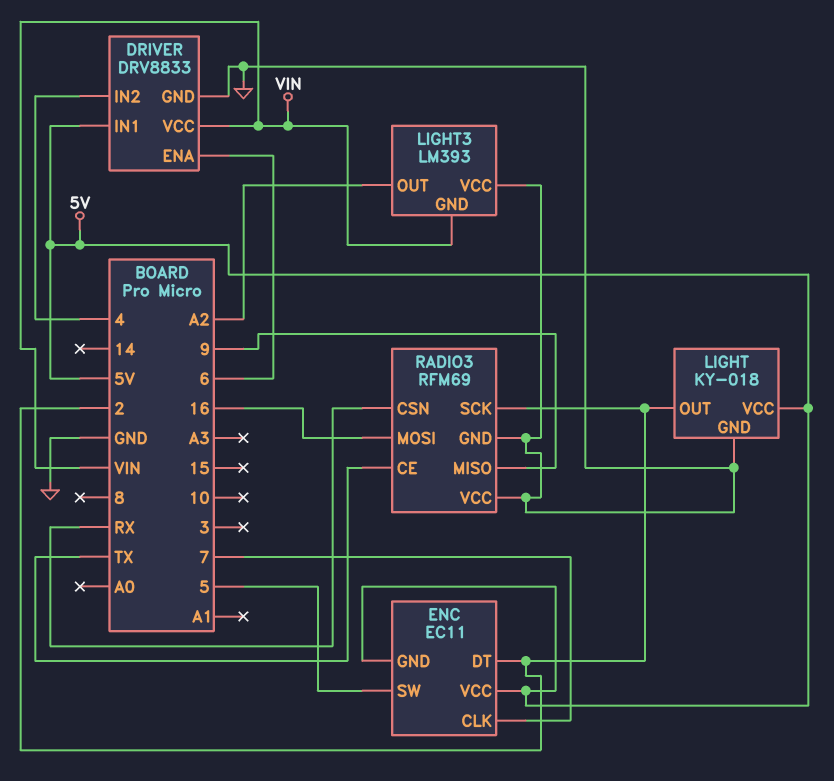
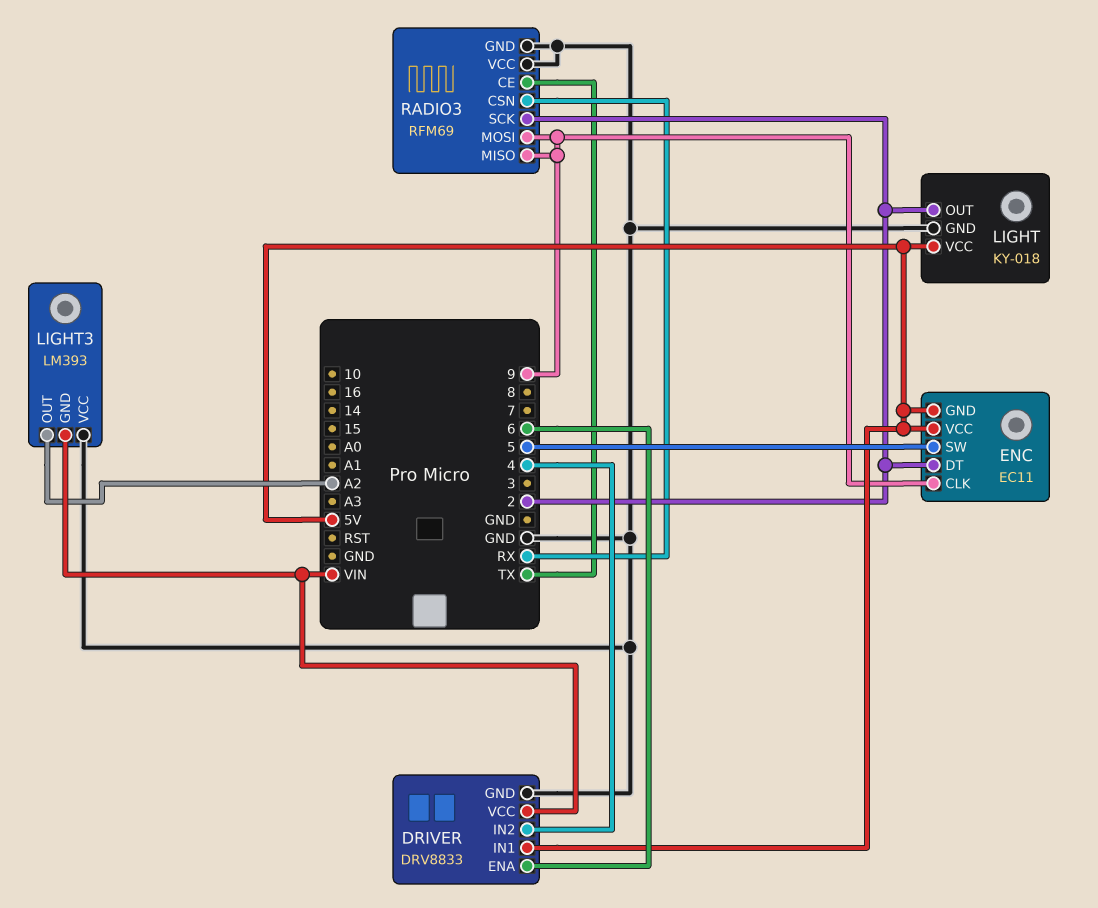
ENC pin CLK: 7 -> 9
RADIO3 pin MOSI: 16 -> 9

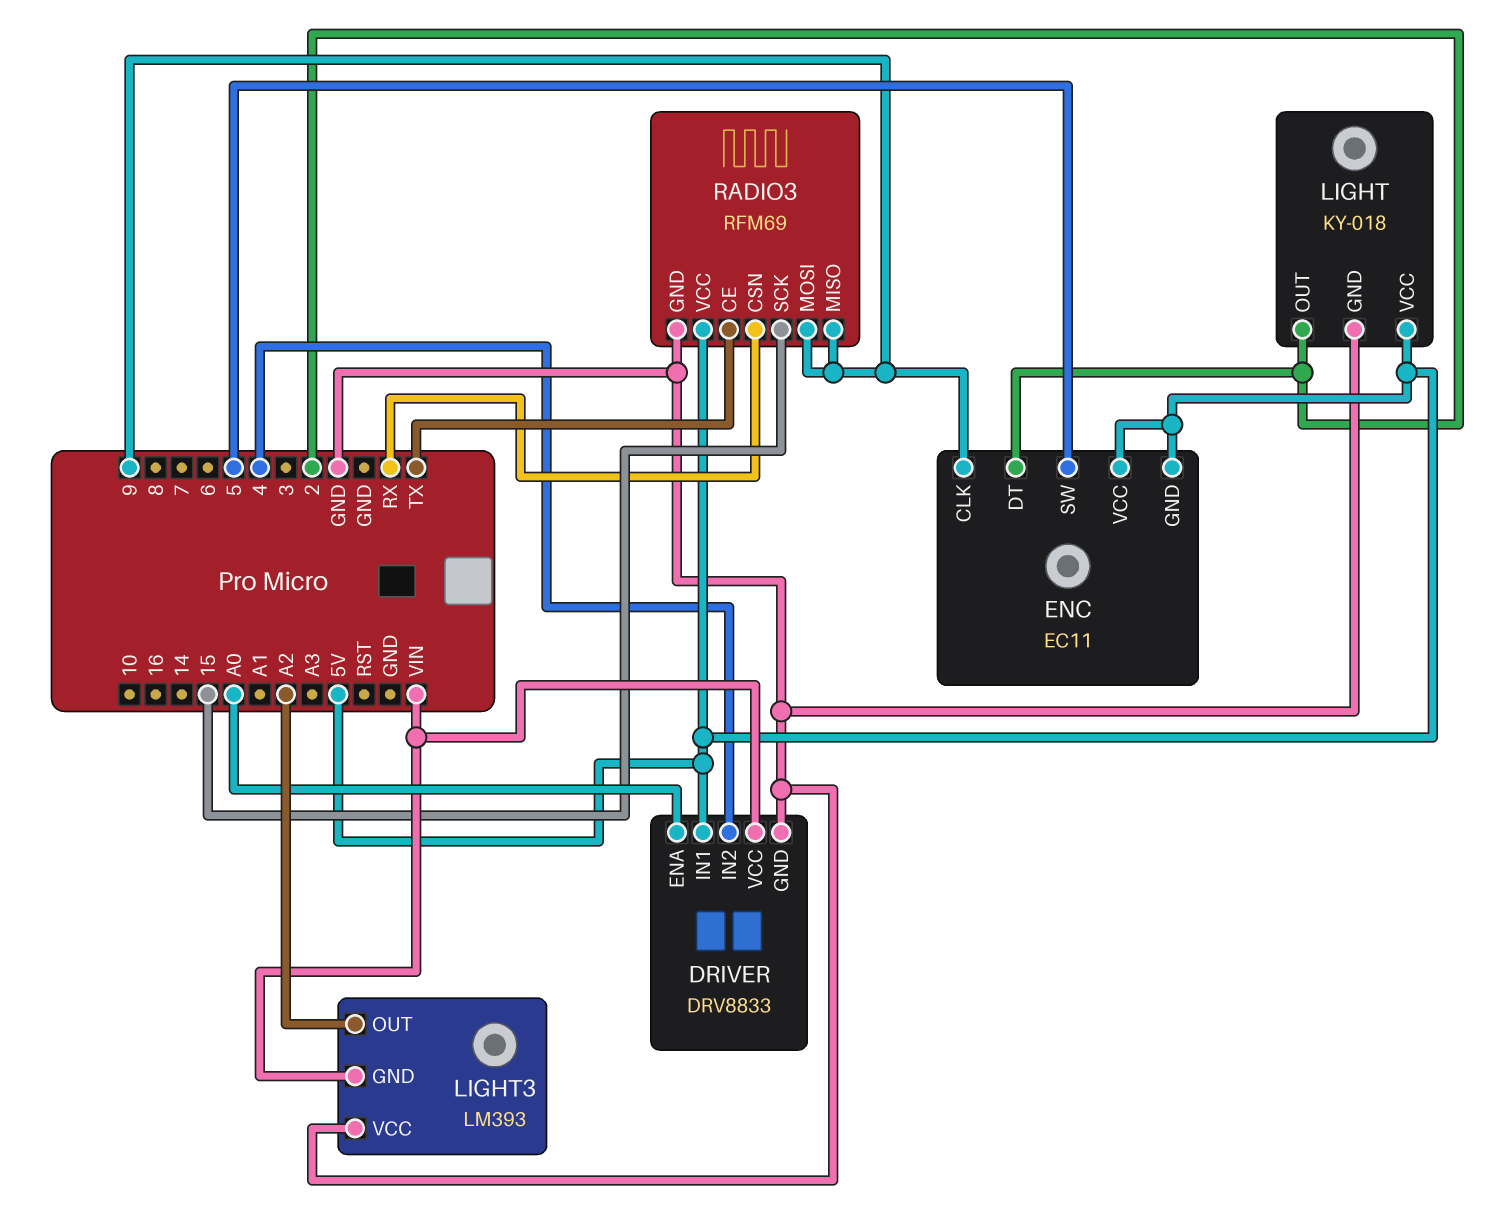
DRIVER pin ENA: 6 -> A0
RADIO3 pin SCK: 2 -> 15
RADIO3 pin VCC: GND -> 5V

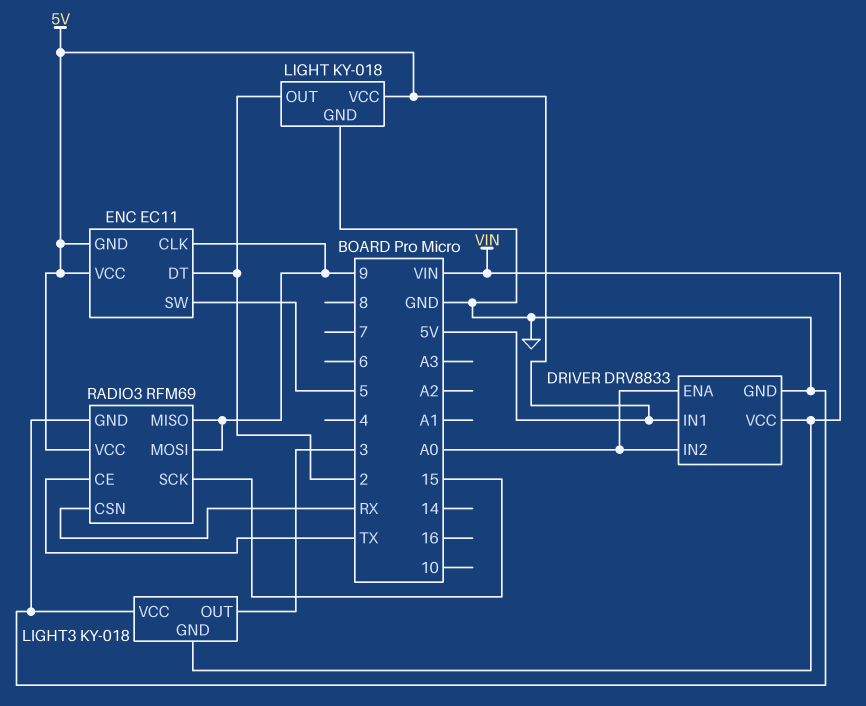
DRIVER pin IN2: 4 -> A0
LIGHT3: LM393 -> KY-018
LIGHT3 pin OUT: A2 -> 3

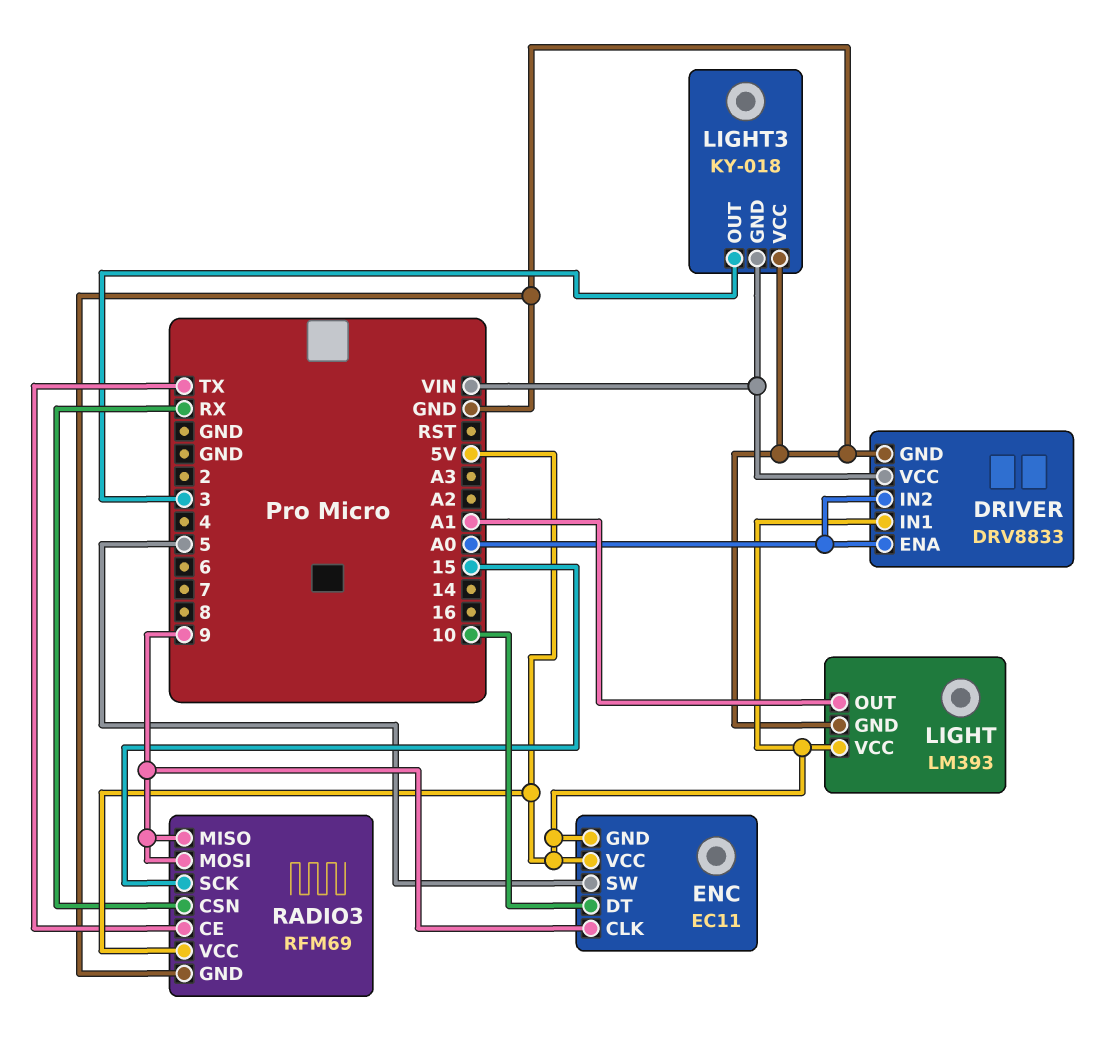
ENC pin DT: 2 -> 10
LIGHT: KY-018 -> LM393
LIGHT pin OUT: 2 -> A1

